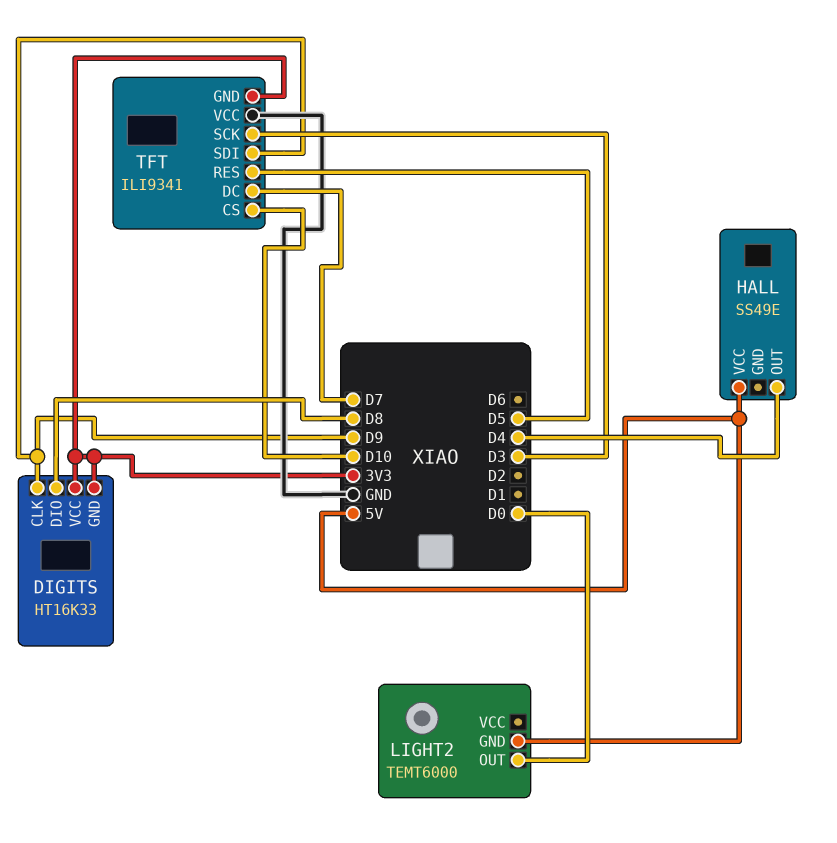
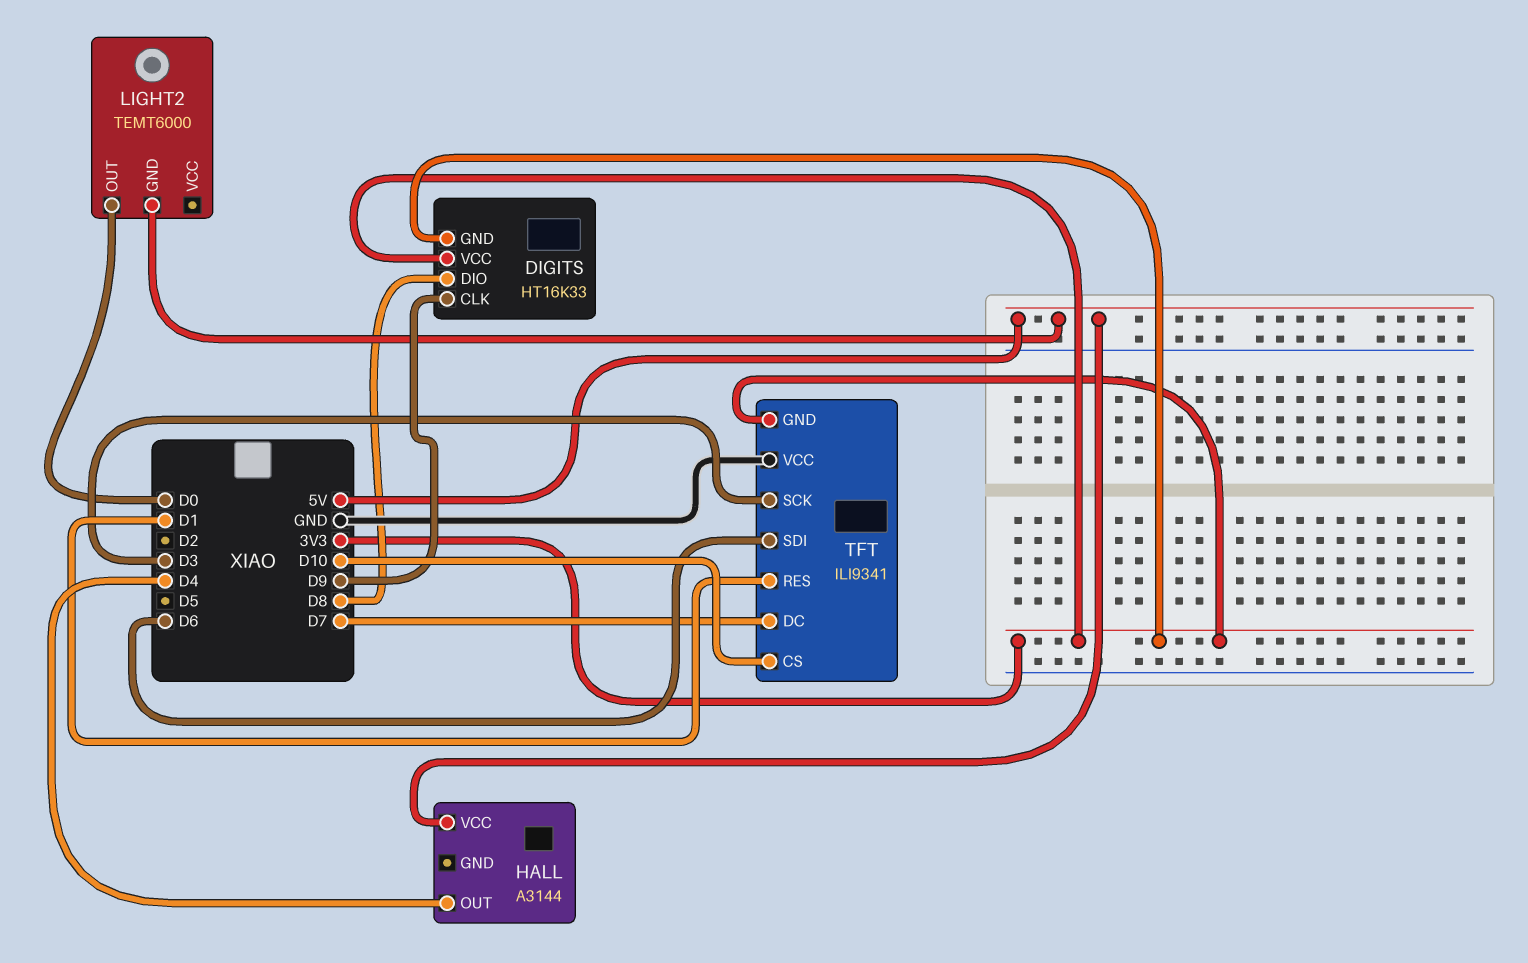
HALL: SS49E -> A3144
TFT pin RES: D5 -> D1
TFT pin SDI: D9 -> D6

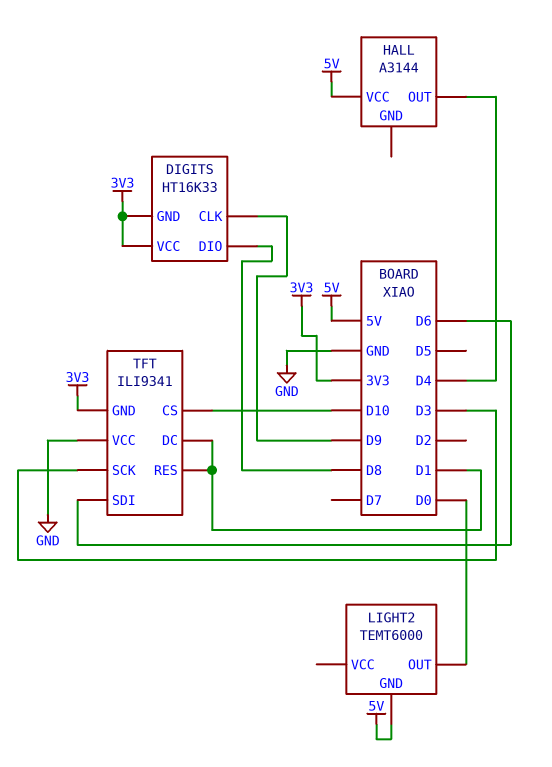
TFT pin DC: D7 -> D1

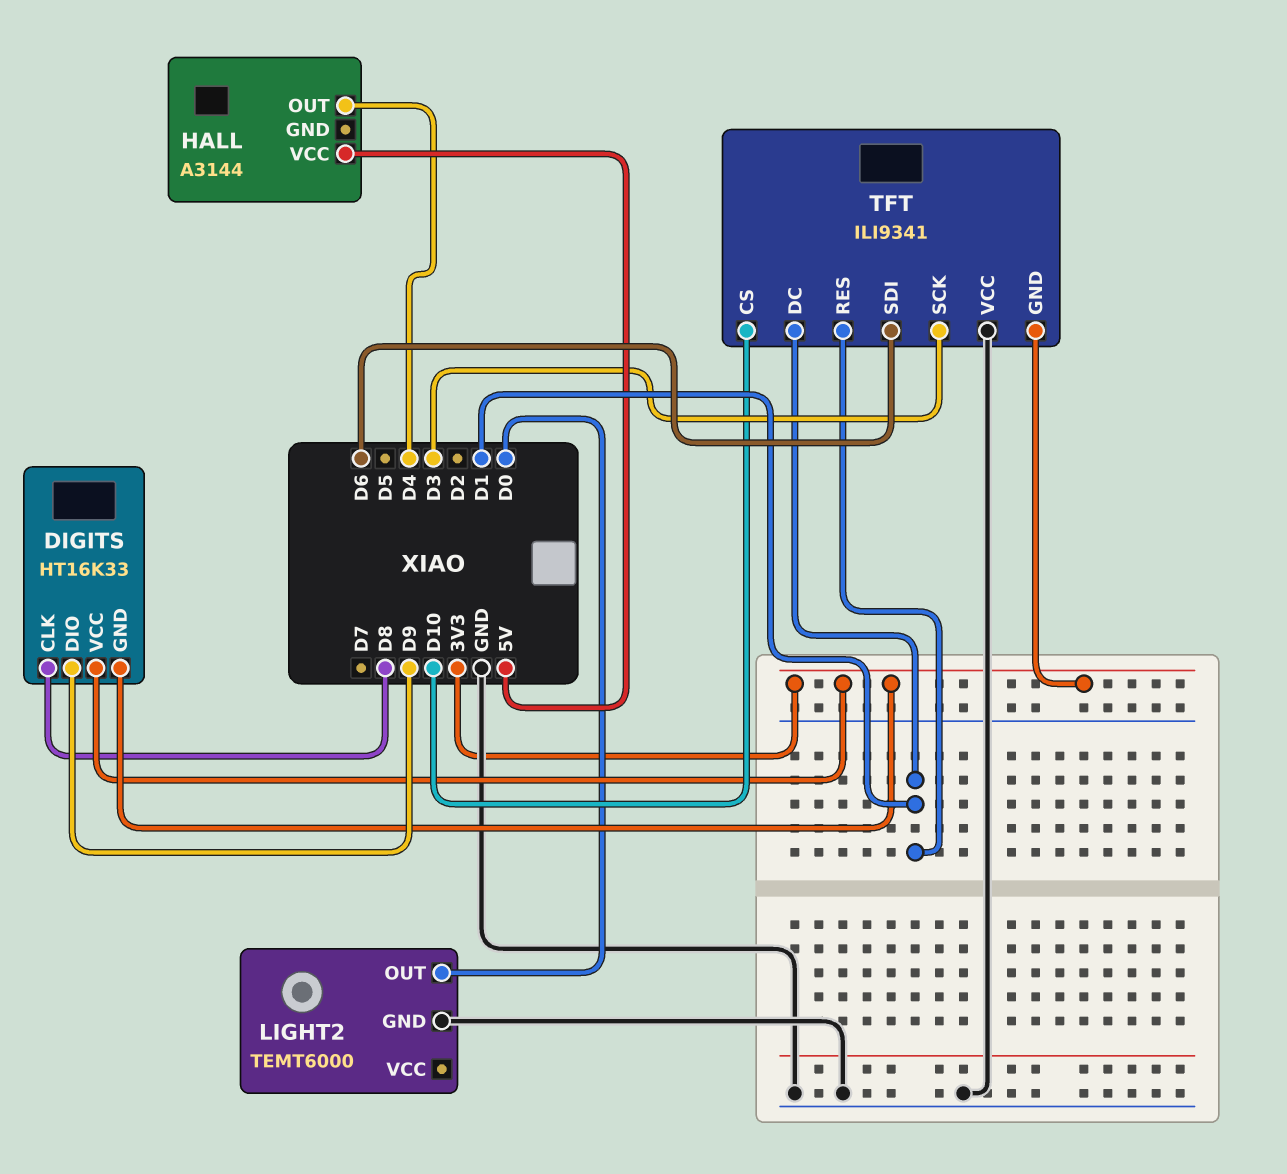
DIGITS pin CLK: D9 -> D8
DIGITS pin DIO: D8 -> D9
LIGHT2 pin GND: 5V -> GND

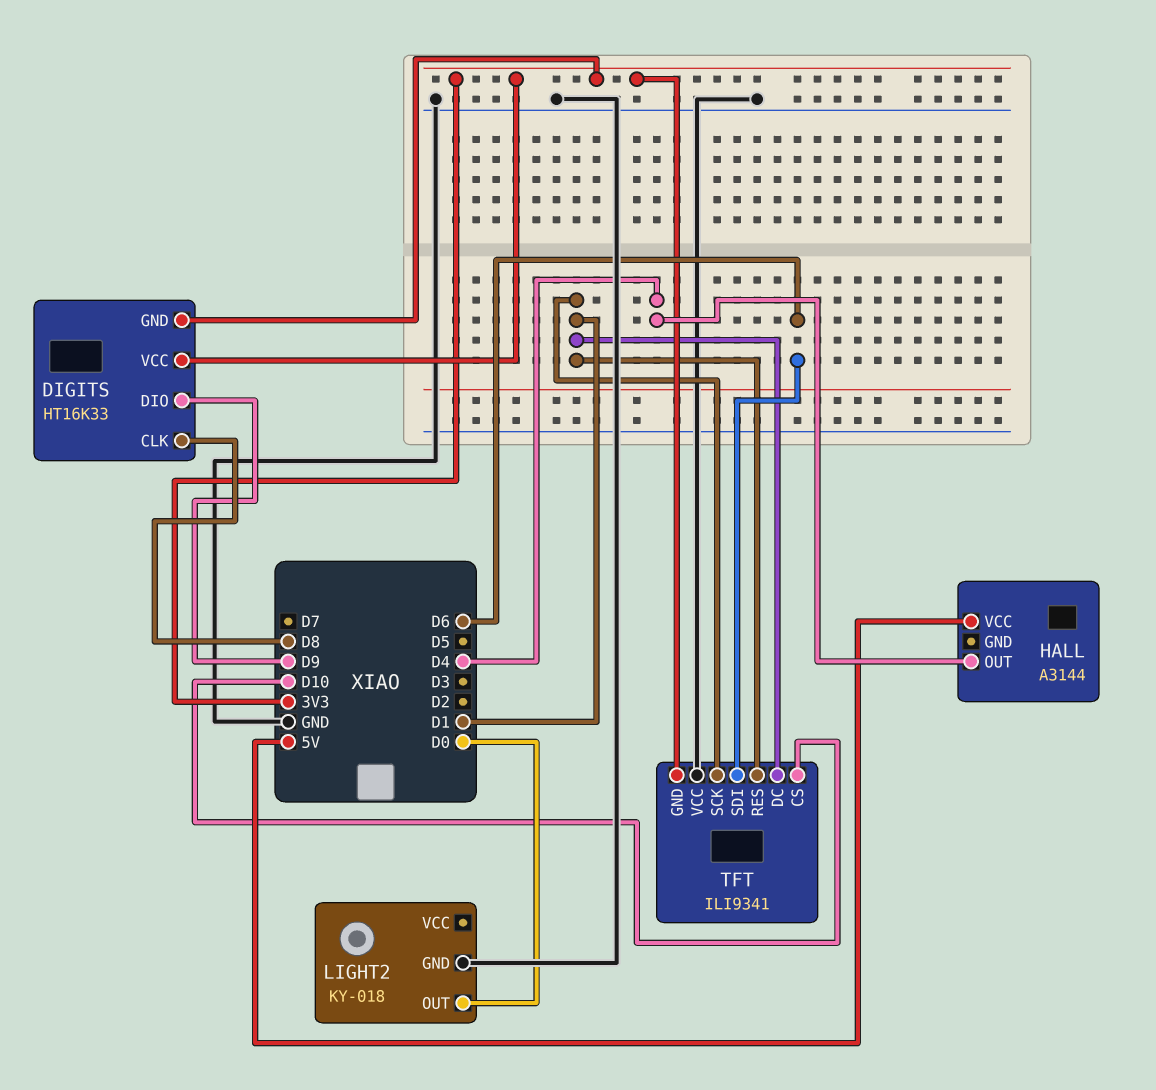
LIGHT2: TEMT6000 -> KY-018
TFT pin SCK: D3 -> D1

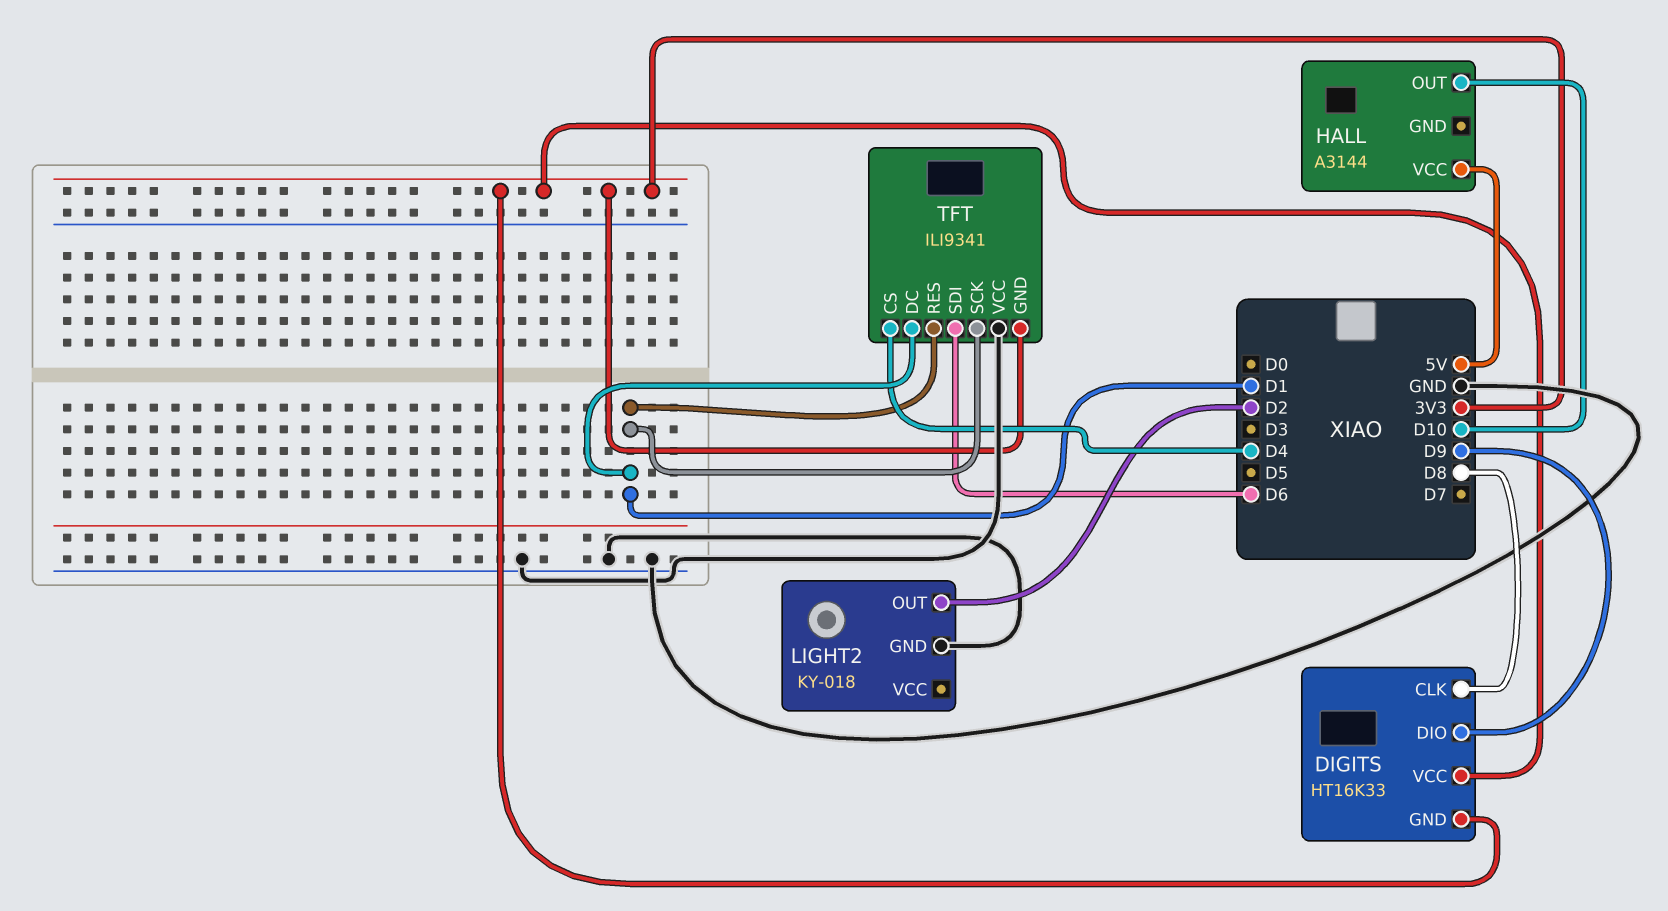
HALL pin OUT: D4 -> D10
LIGHT2 pin OUT: D0 -> D2
TFT pin CS: D10 -> D4

